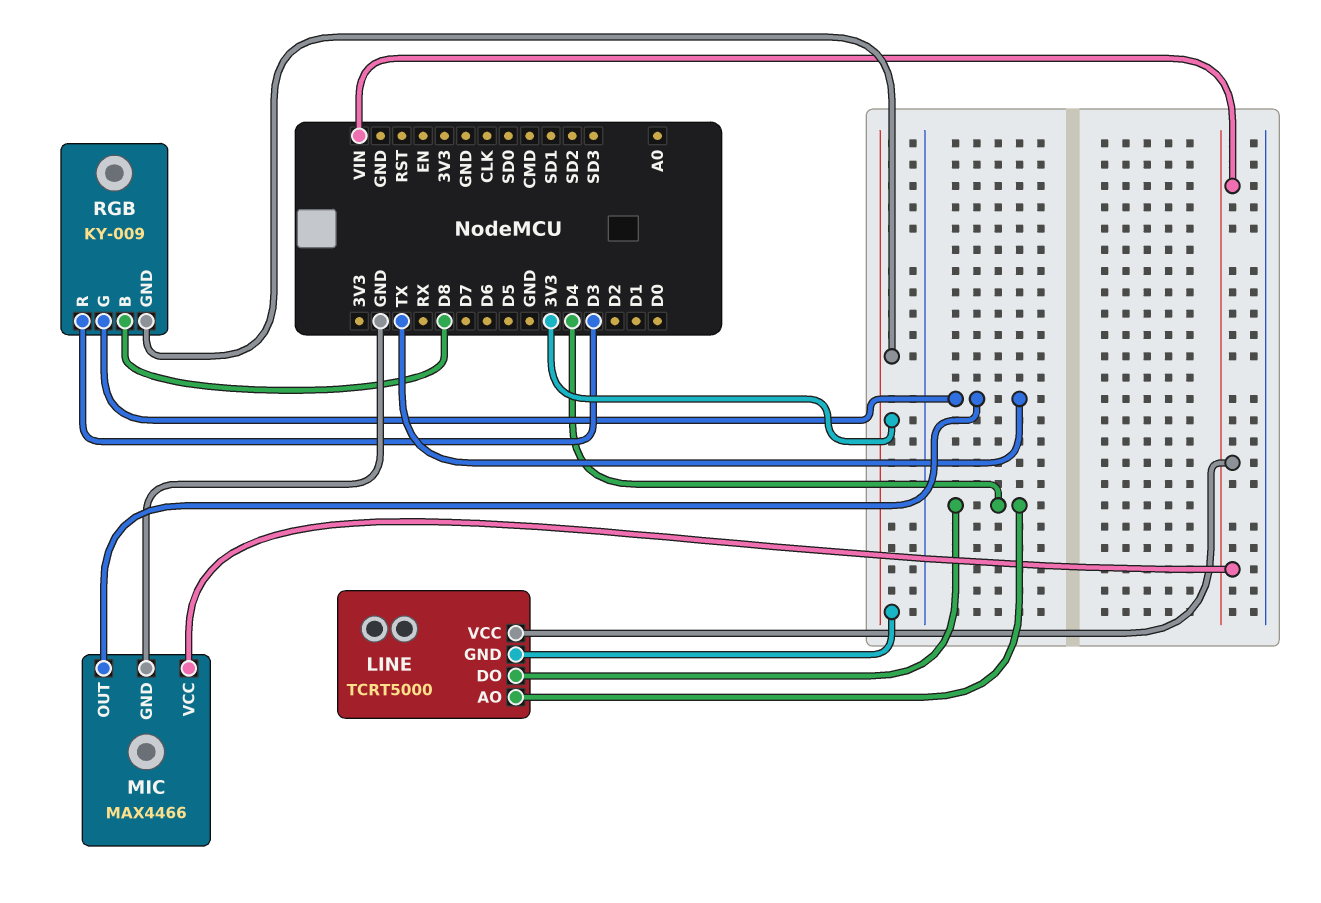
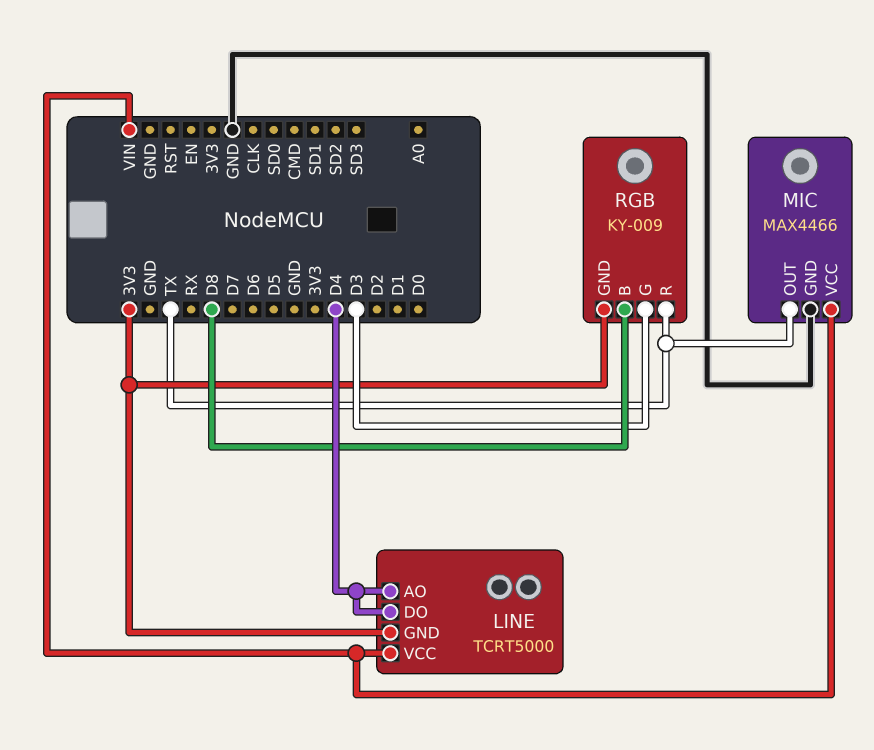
RGB pin G: TX -> D3
RGB pin R: D3 -> TX

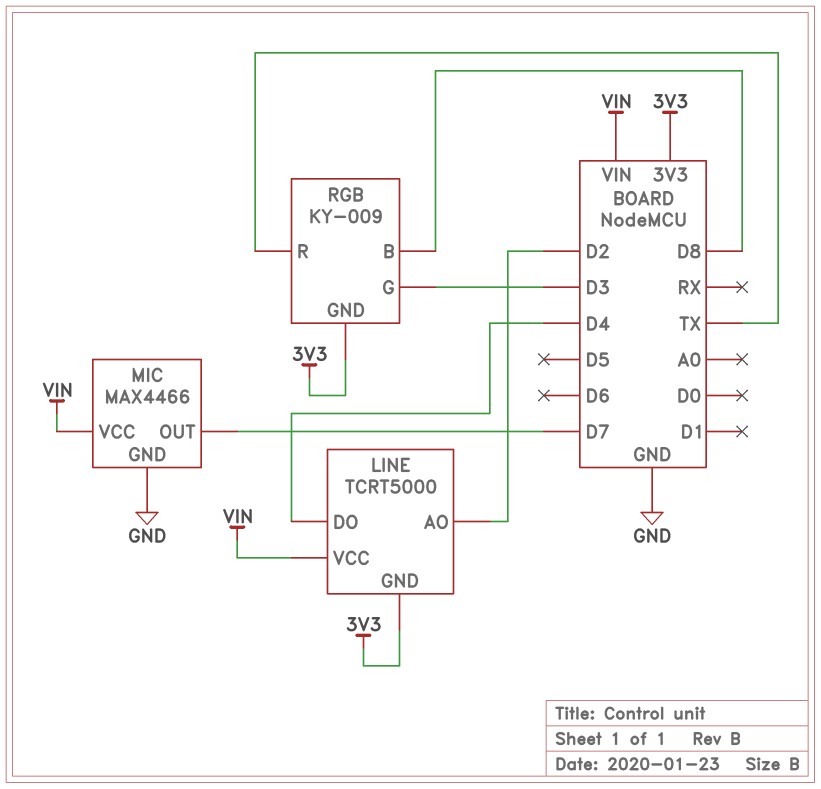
LINE pin AO: D4 -> D2
MIC pin OUT: TX -> D7

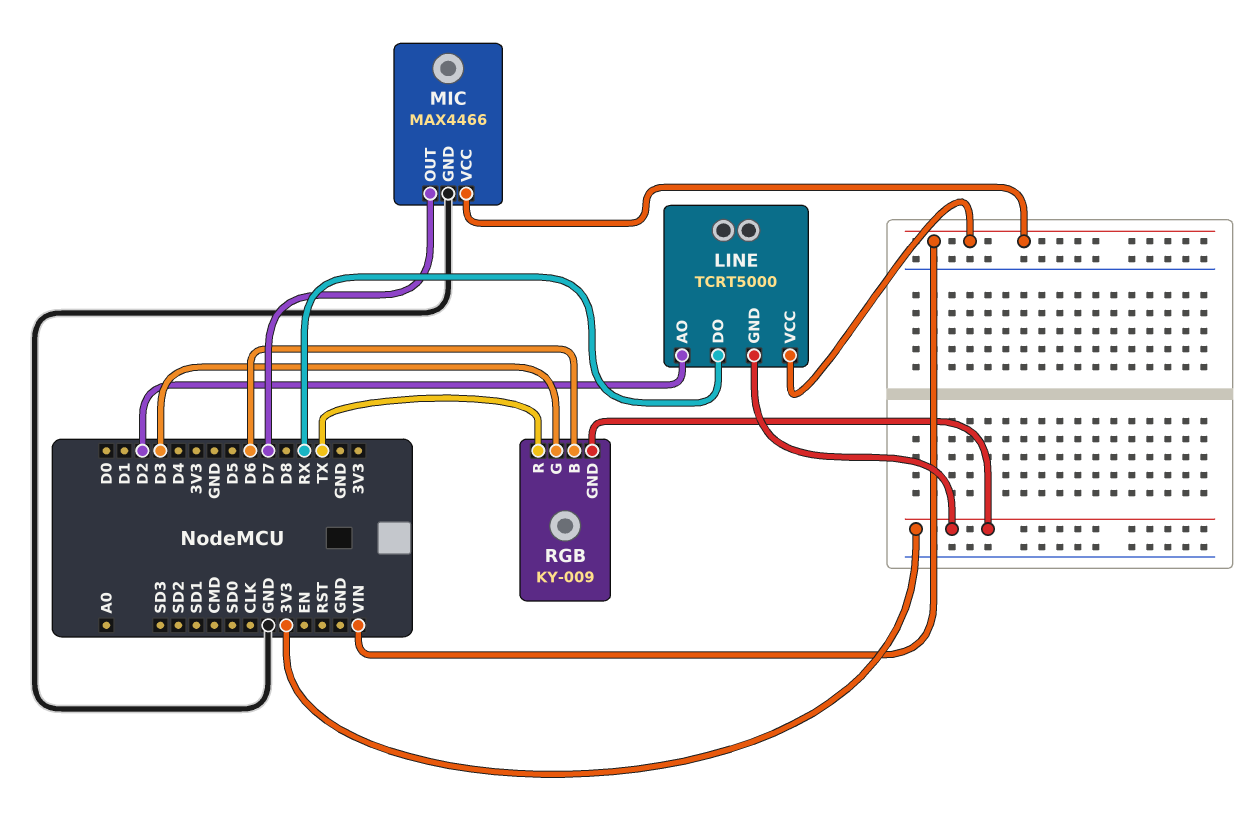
LINE pin DO: D4 -> RX
RGB pin B: D8 -> D6

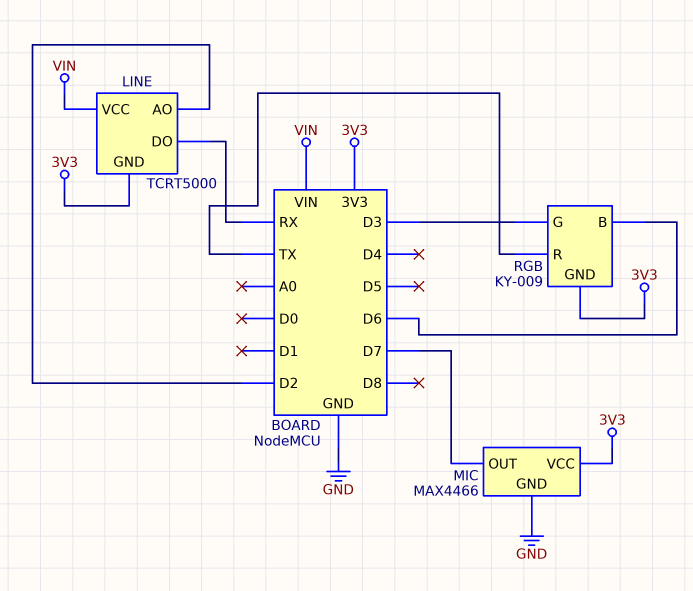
MIC pin VCC: VIN -> 3V3

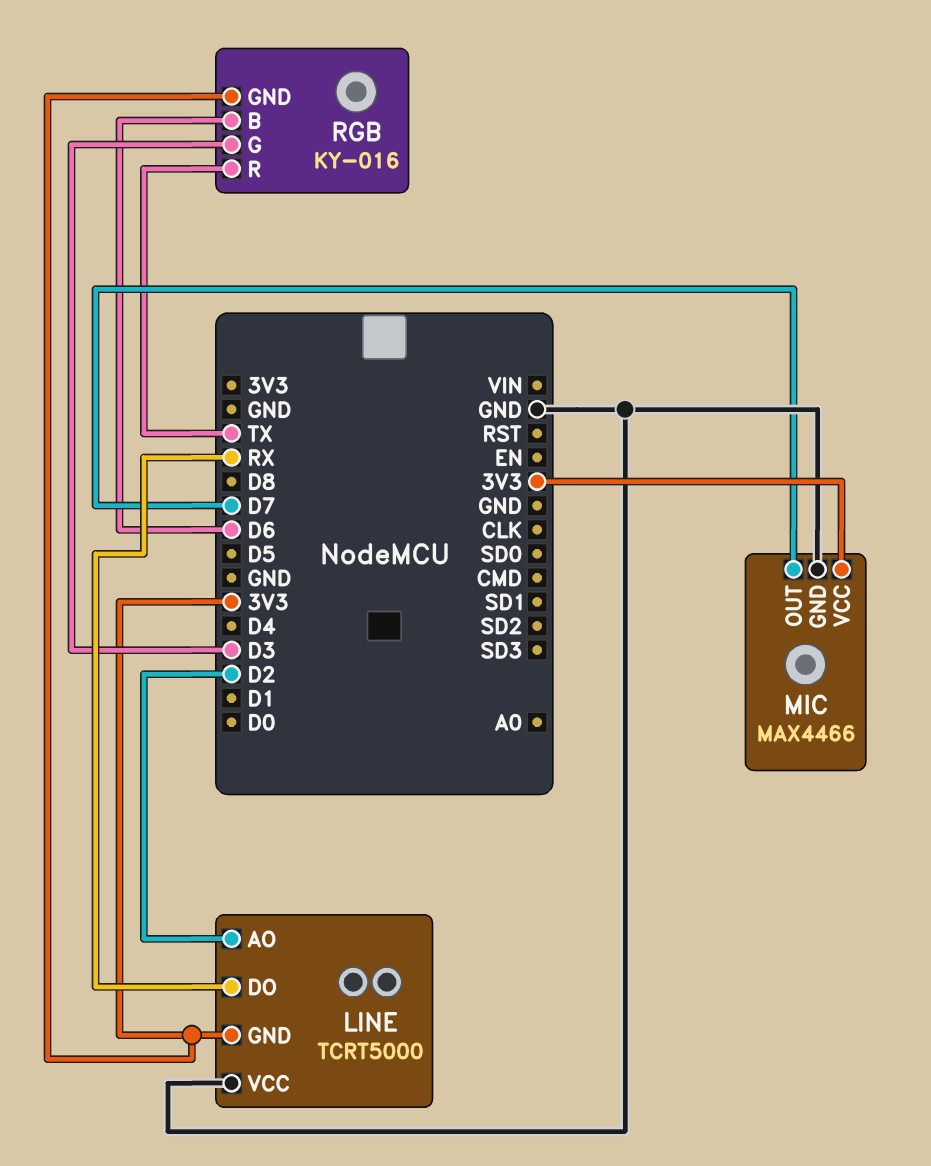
LINE pin VCC: VIN -> GND
RGB: KY-009 -> KY-016

